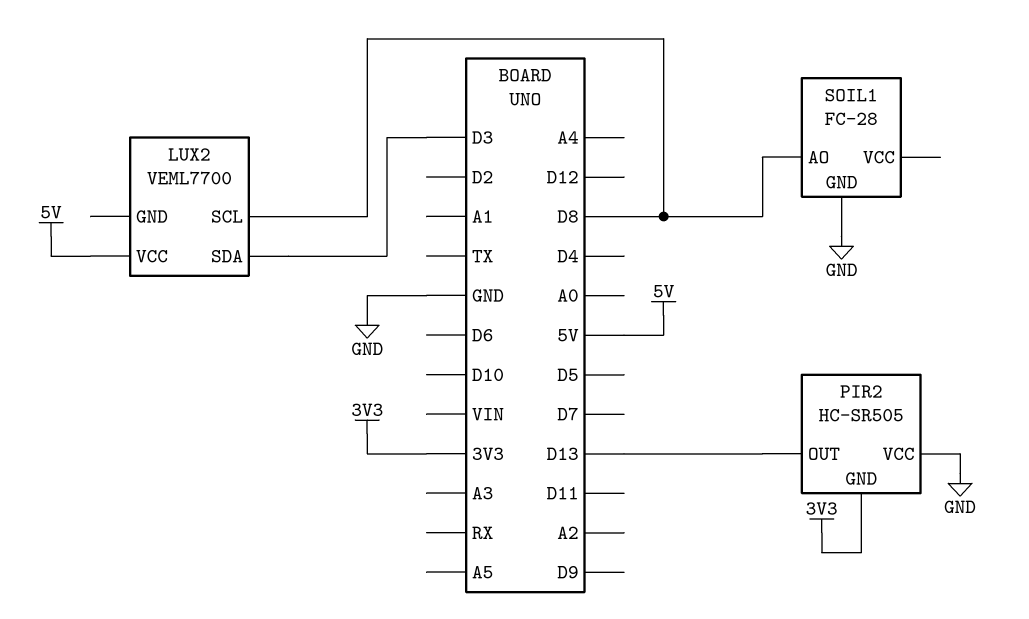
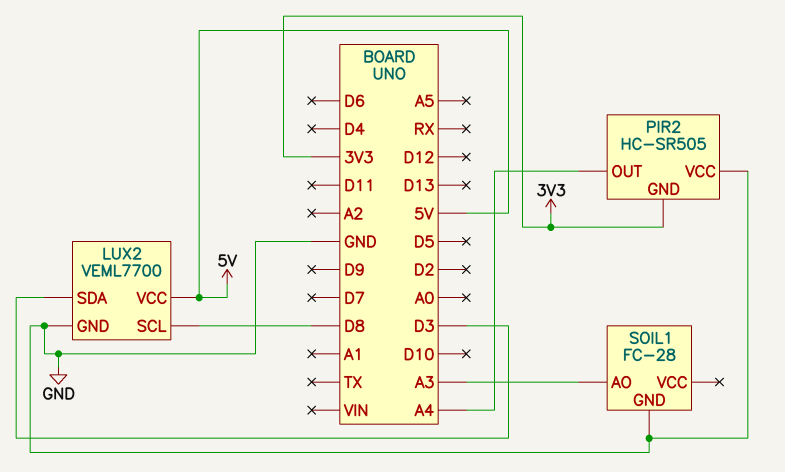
LUX2 pin GND: none -> GND
PIR2 pin OUT: D13 -> A4
SOIL1 pin AO: D8 -> A3

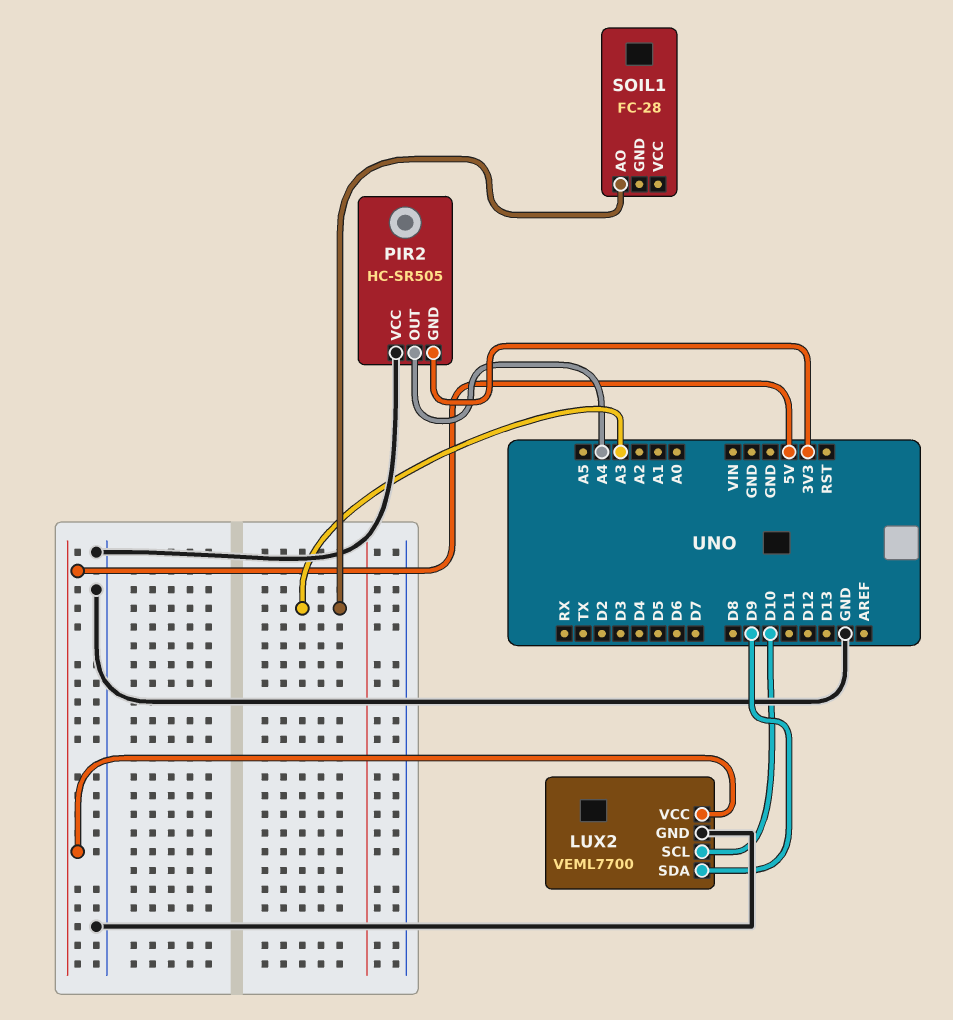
LUX2 pin SCL: D8 -> D10
LUX2 pin SDA: D3 -> D9
SOIL1 pin GND: GND -> none

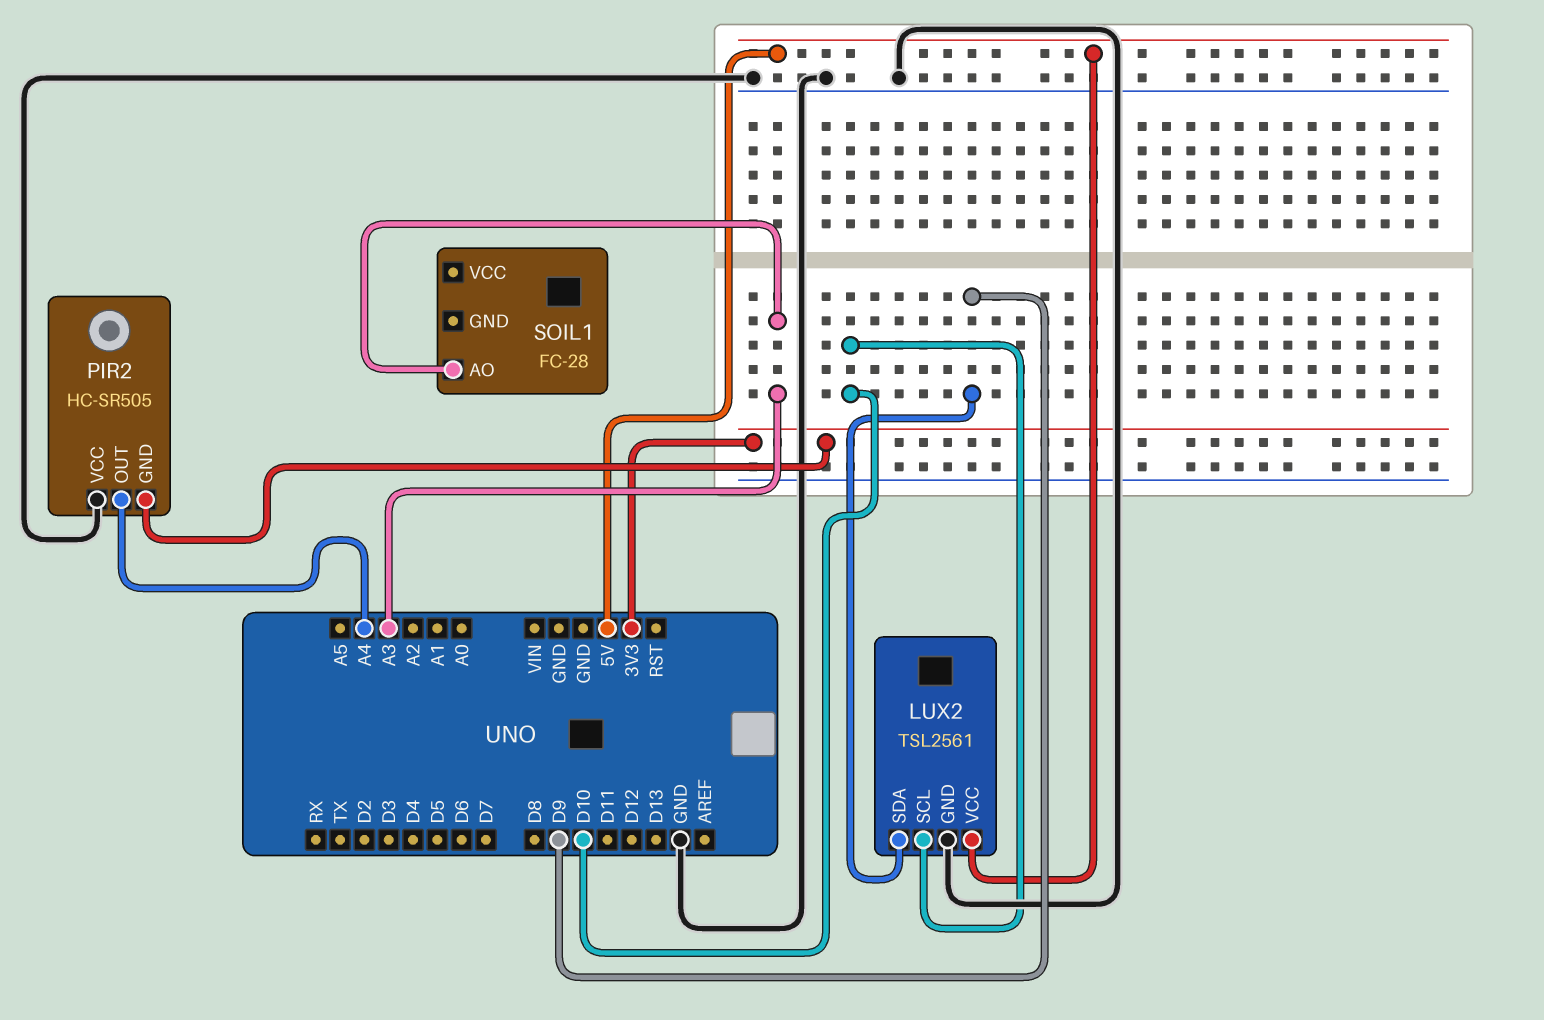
LUX2: VEML7700 -> TSL2561

